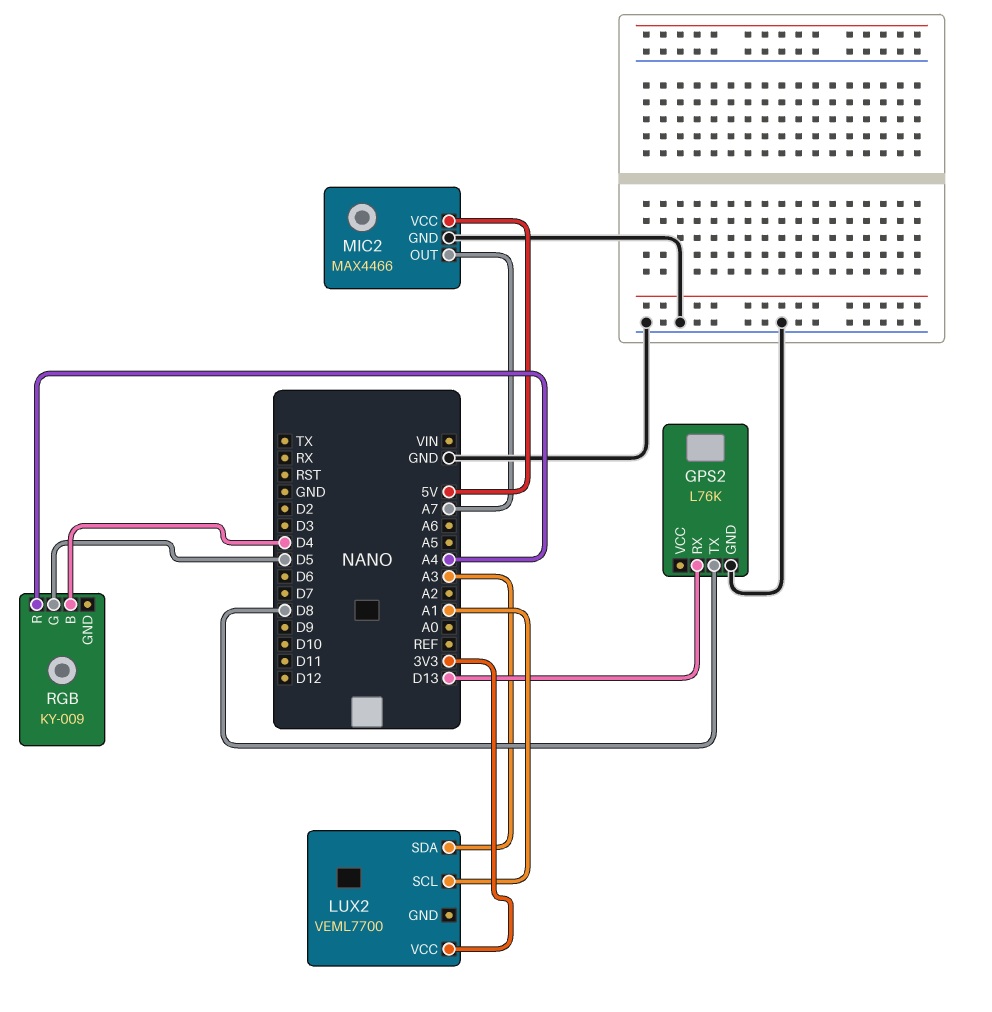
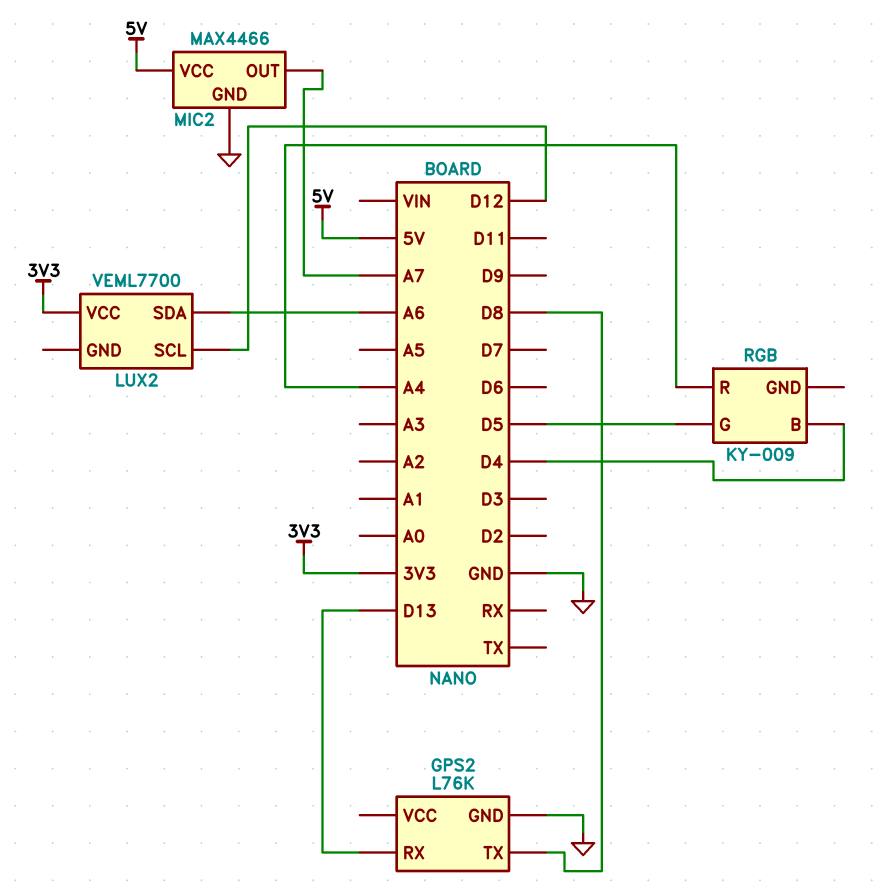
LUX2 pin SCL: A1 -> D12
LUX2 pin SDA: A3 -> A6

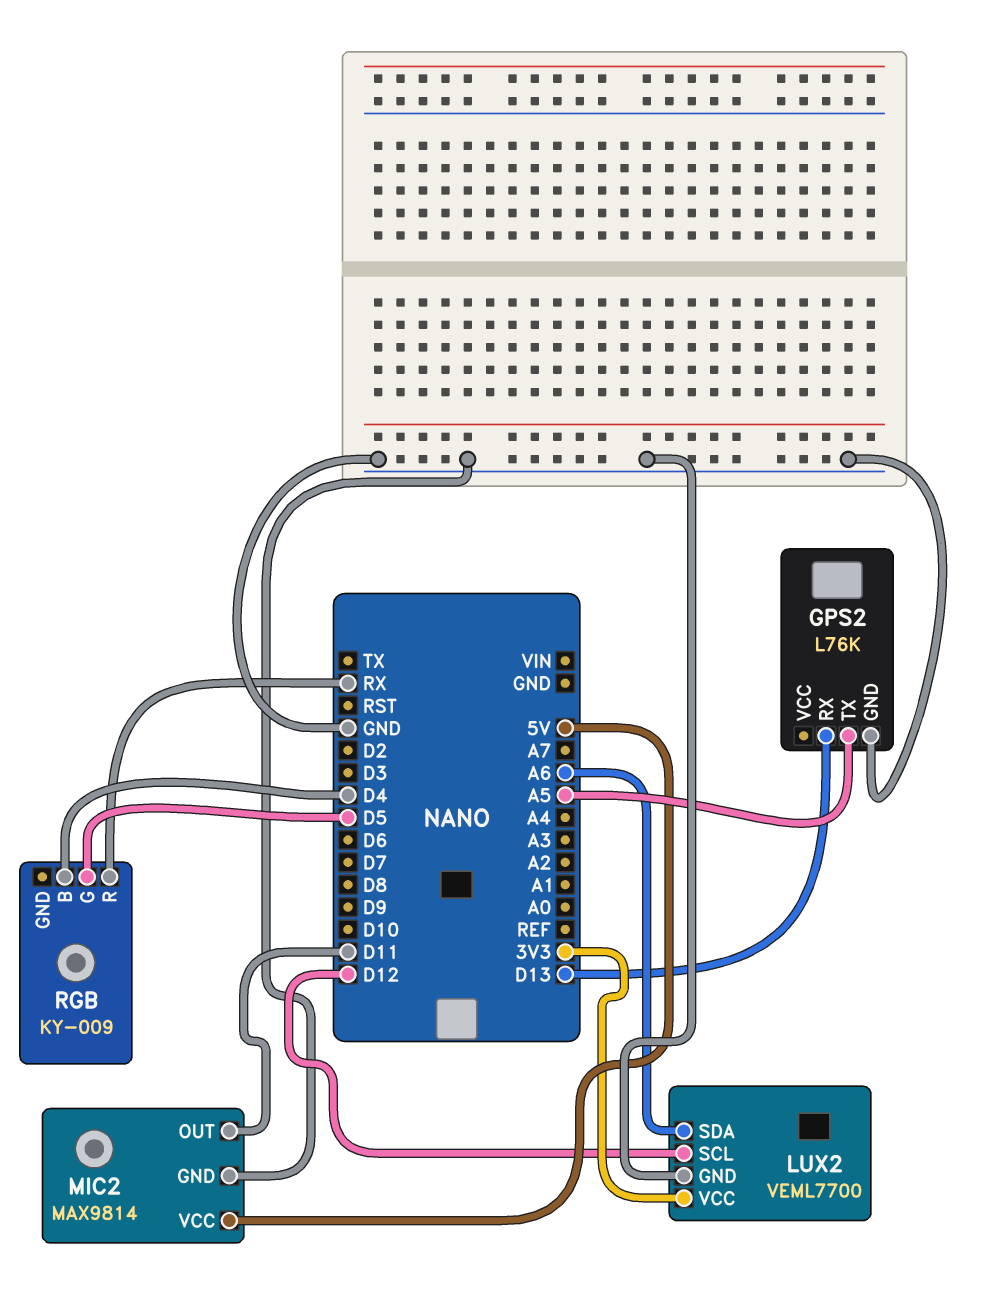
GPS2 pin TX: D8 -> A5
LUX2 pin GND: none -> GND
MIC2: MAX4466 -> MAX9814
MIC2 pin OUT: A7 -> D11
RGB pin R: A4 -> RX

